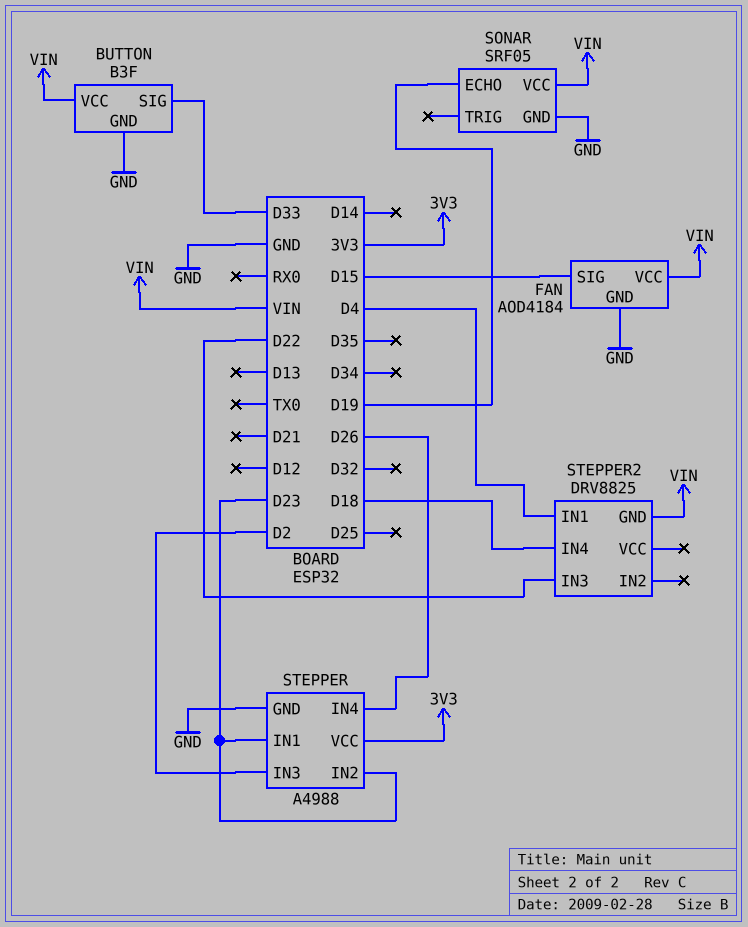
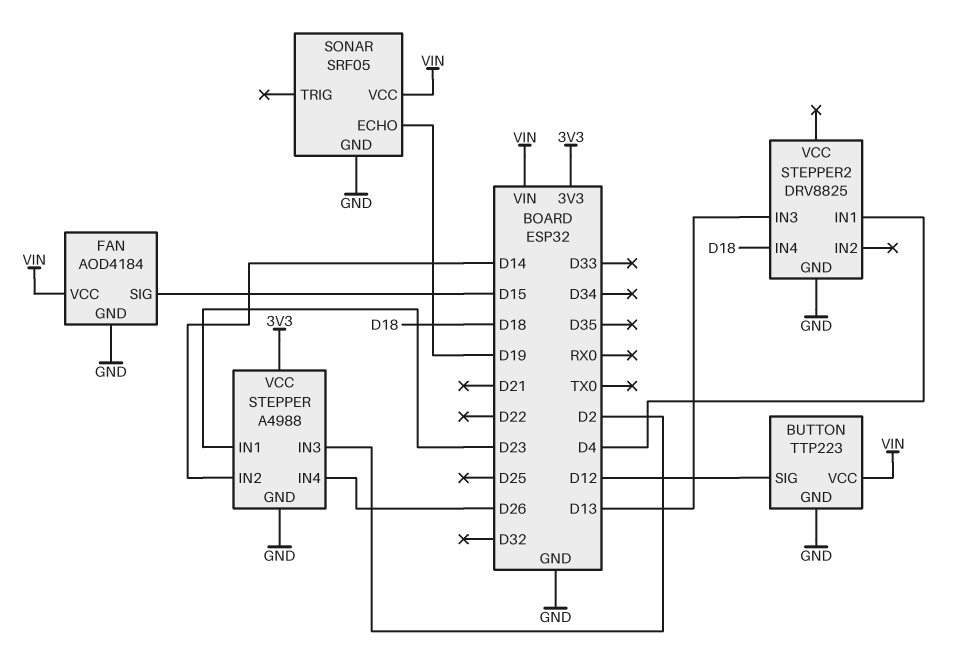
BUTTON: B3F -> TTP223
BUTTON pin SIG: D33 -> D12
STEPPER pin IN2: D23 -> D14
STEPPER2 pin GND: VIN -> GND
STEPPER2 pin IN3: D22 -> D13

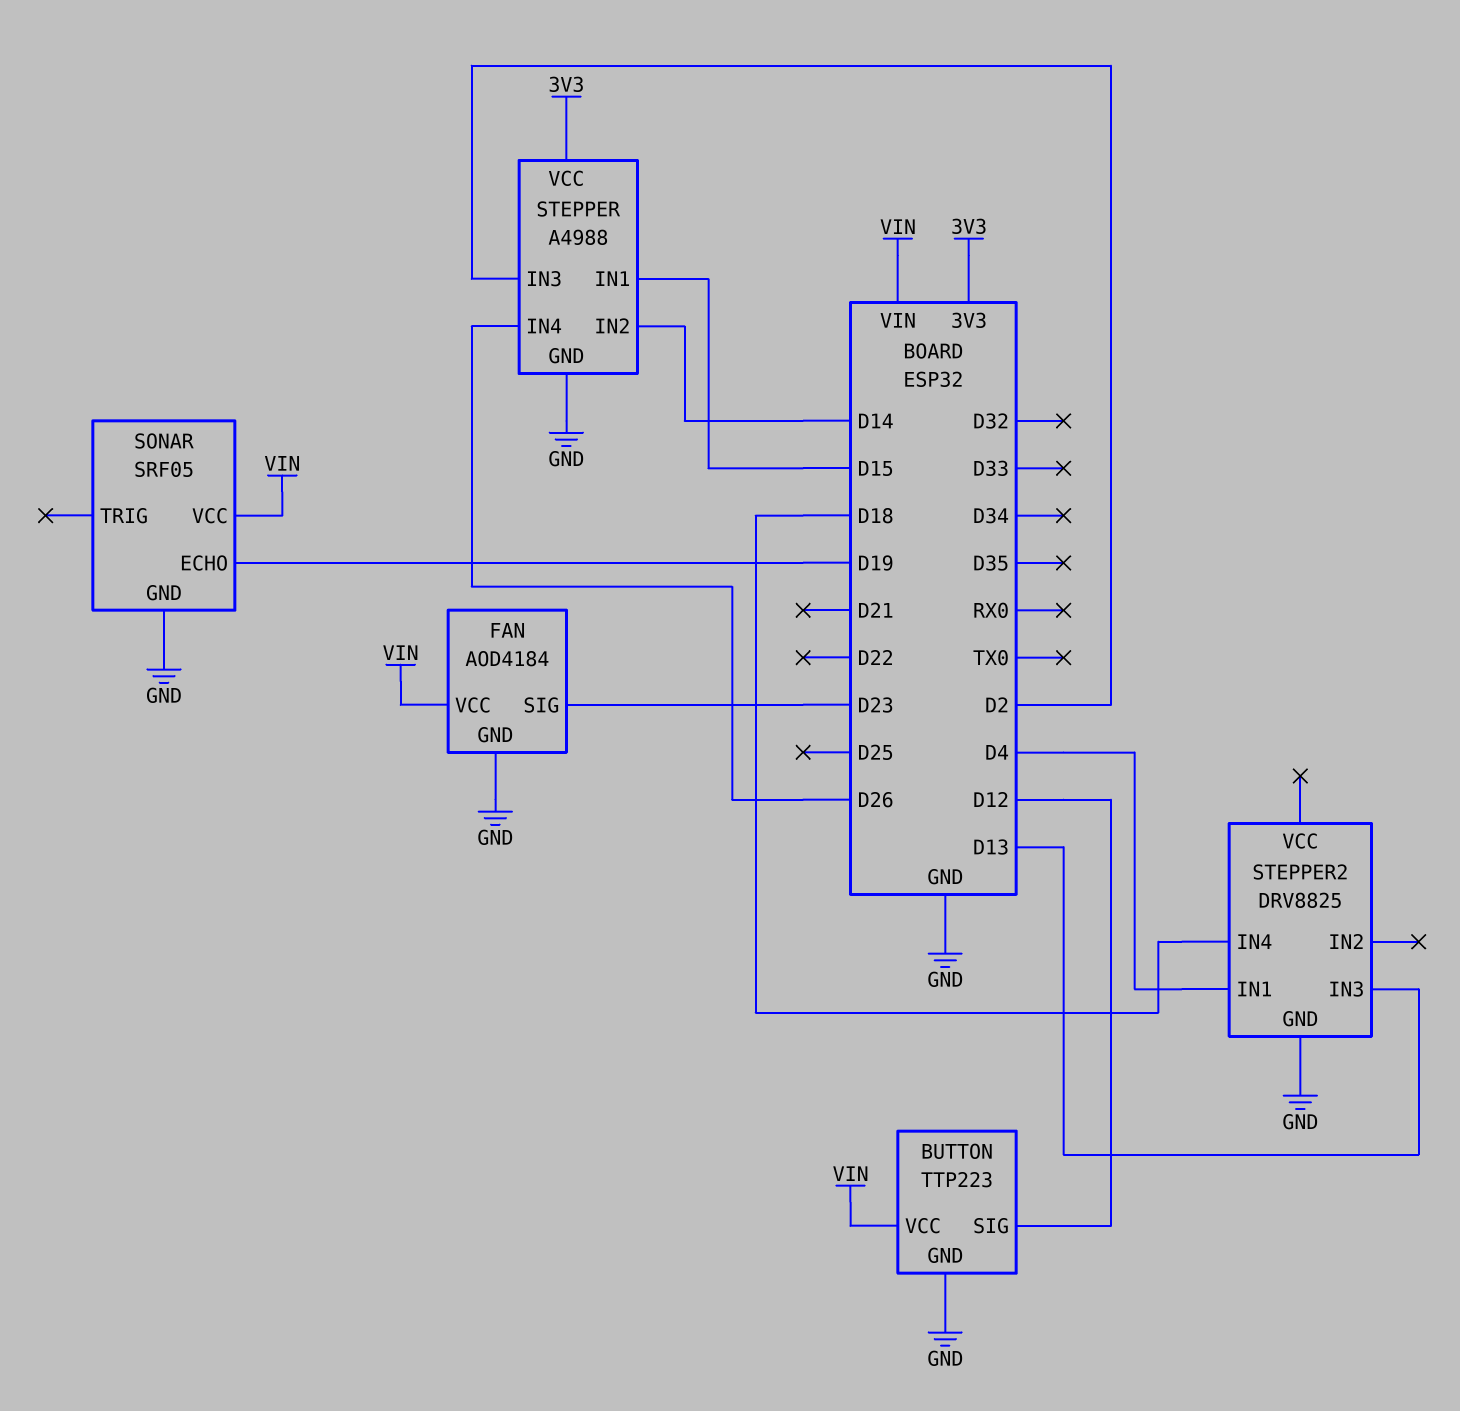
FAN pin SIG: D15 -> D23
STEPPER pin IN1: D23 -> D15

